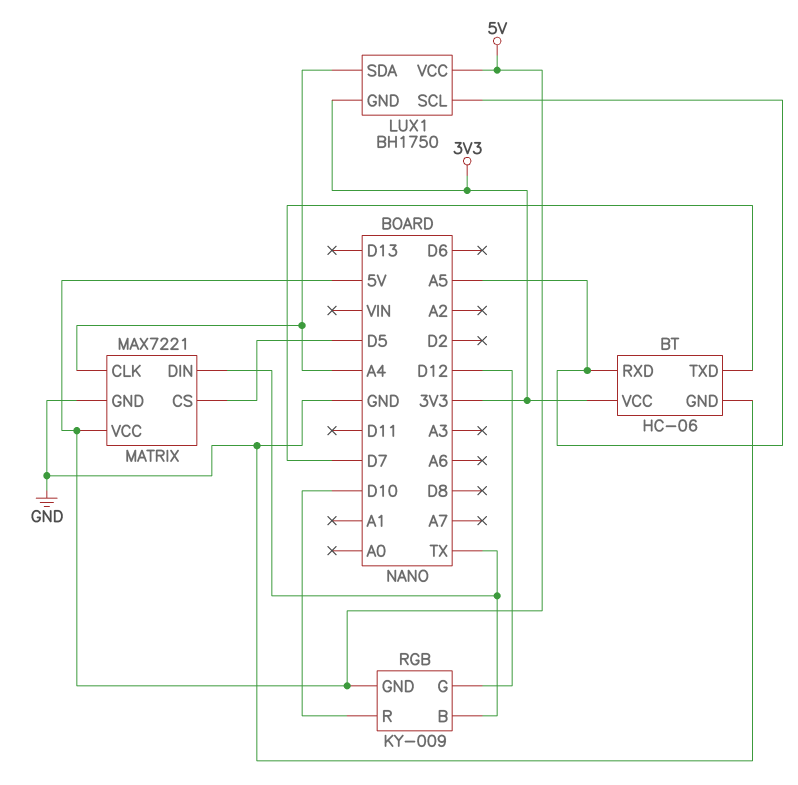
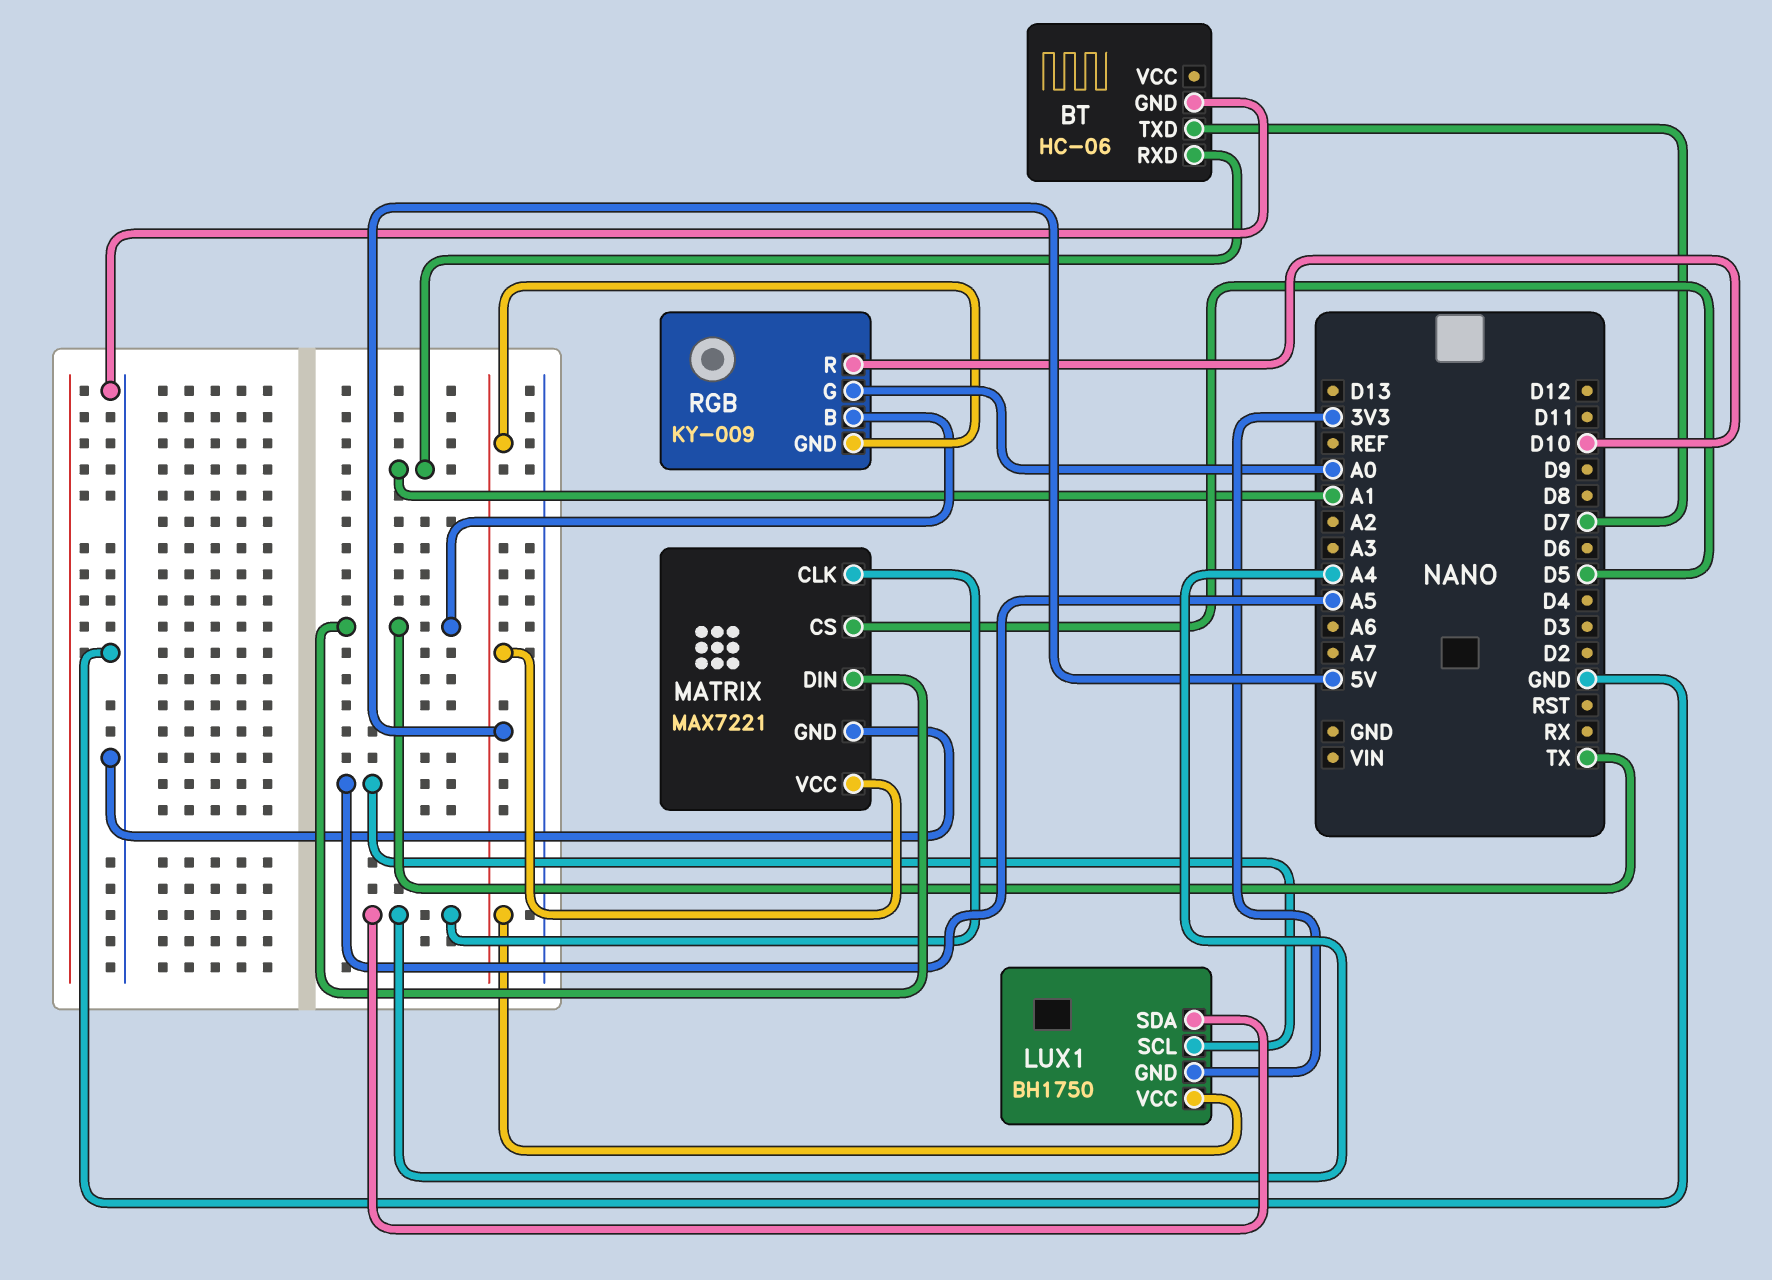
BT pin RXD: A5 -> A1
BT pin VCC: 3V3 -> none
RGB pin G: D12 -> A0

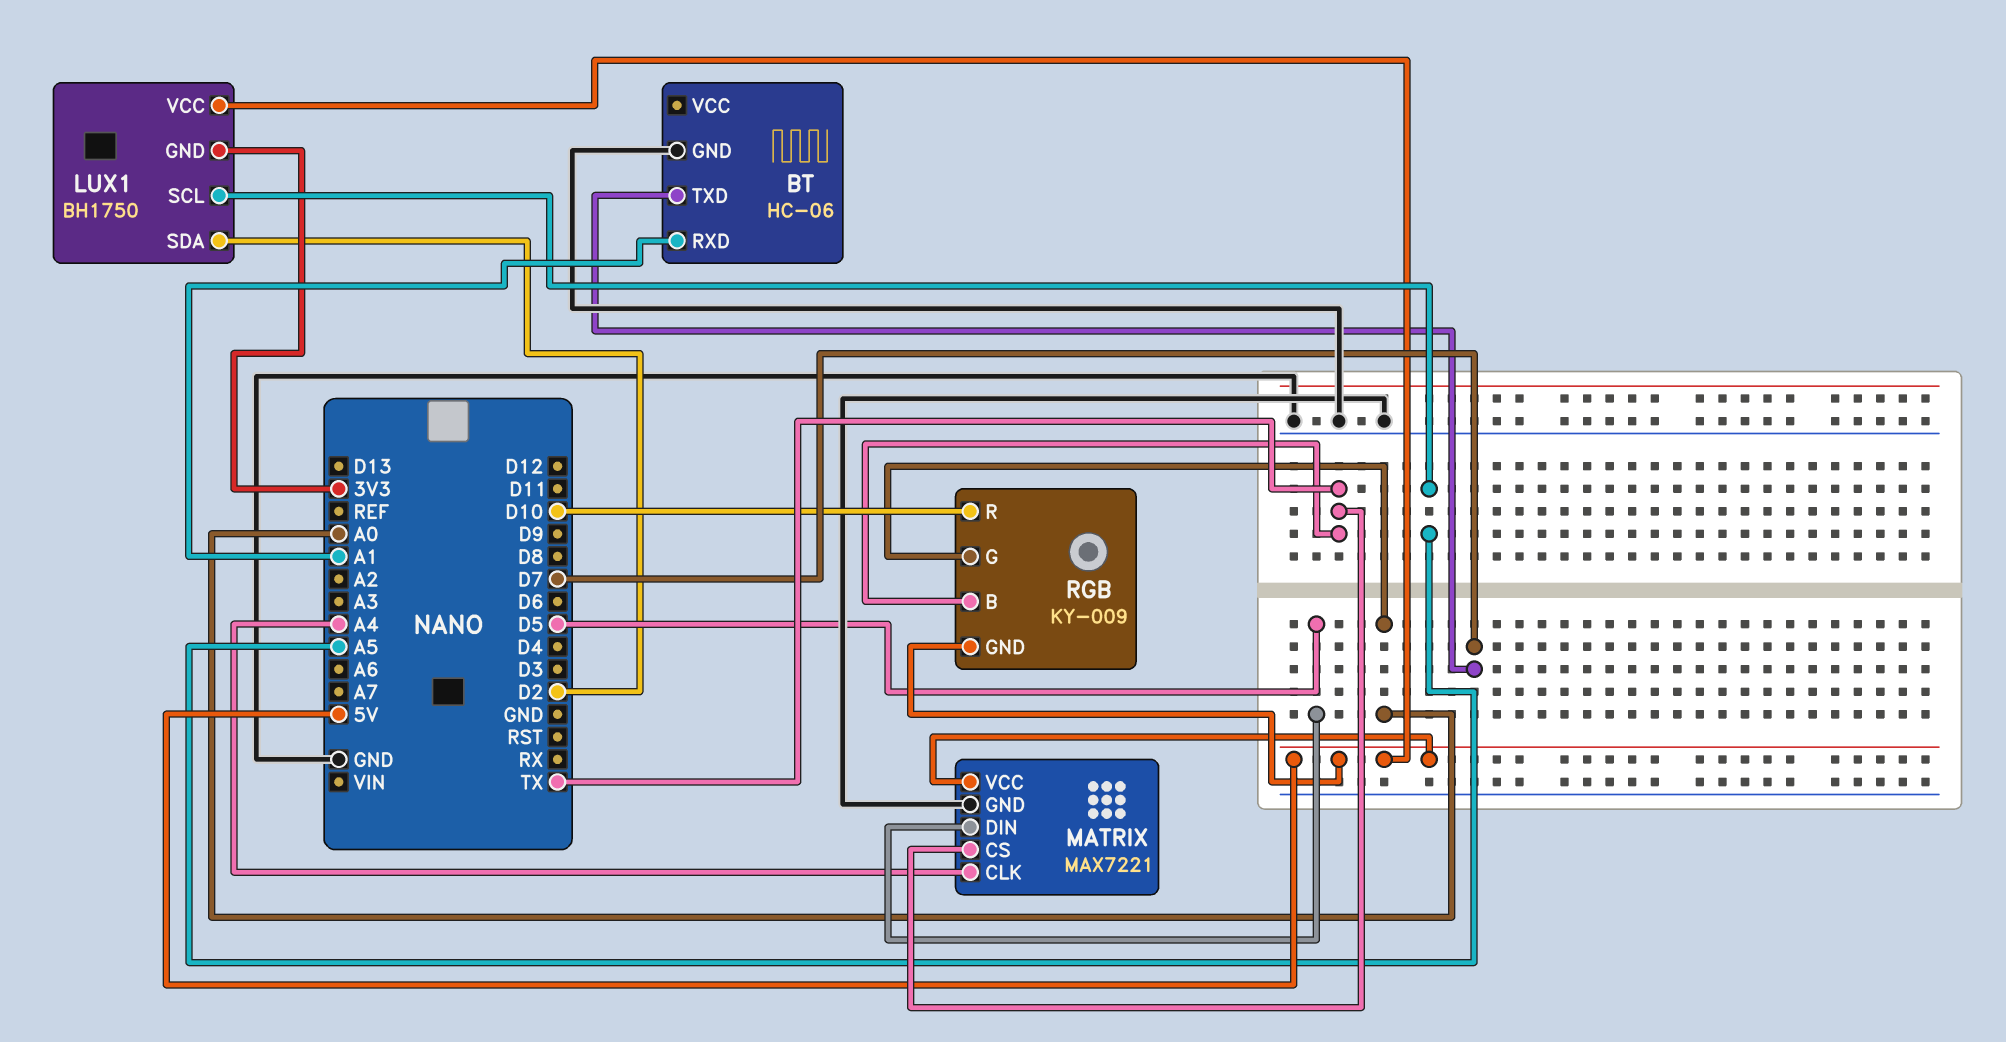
LUX1 pin SDA: A4 -> D2
MATRIX pin CS: D5 -> TX
MATRIX pin DIN: TX -> D5

